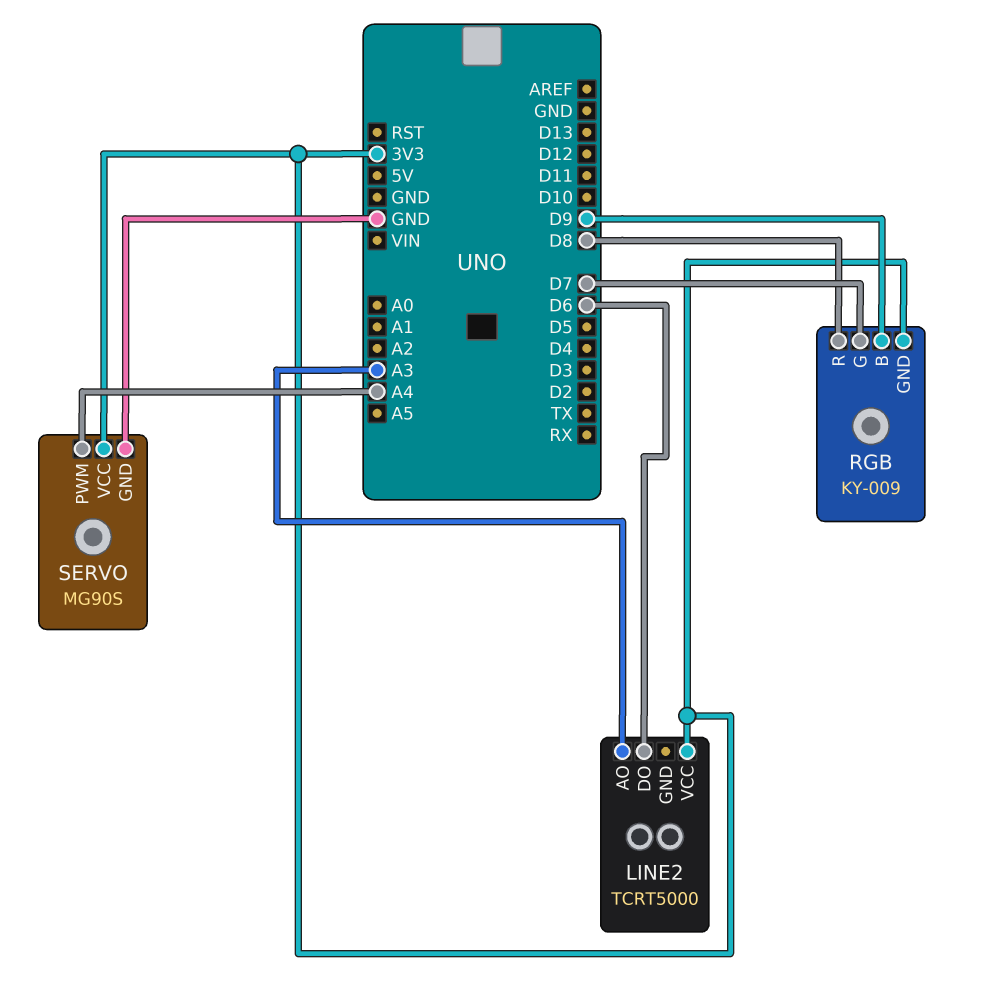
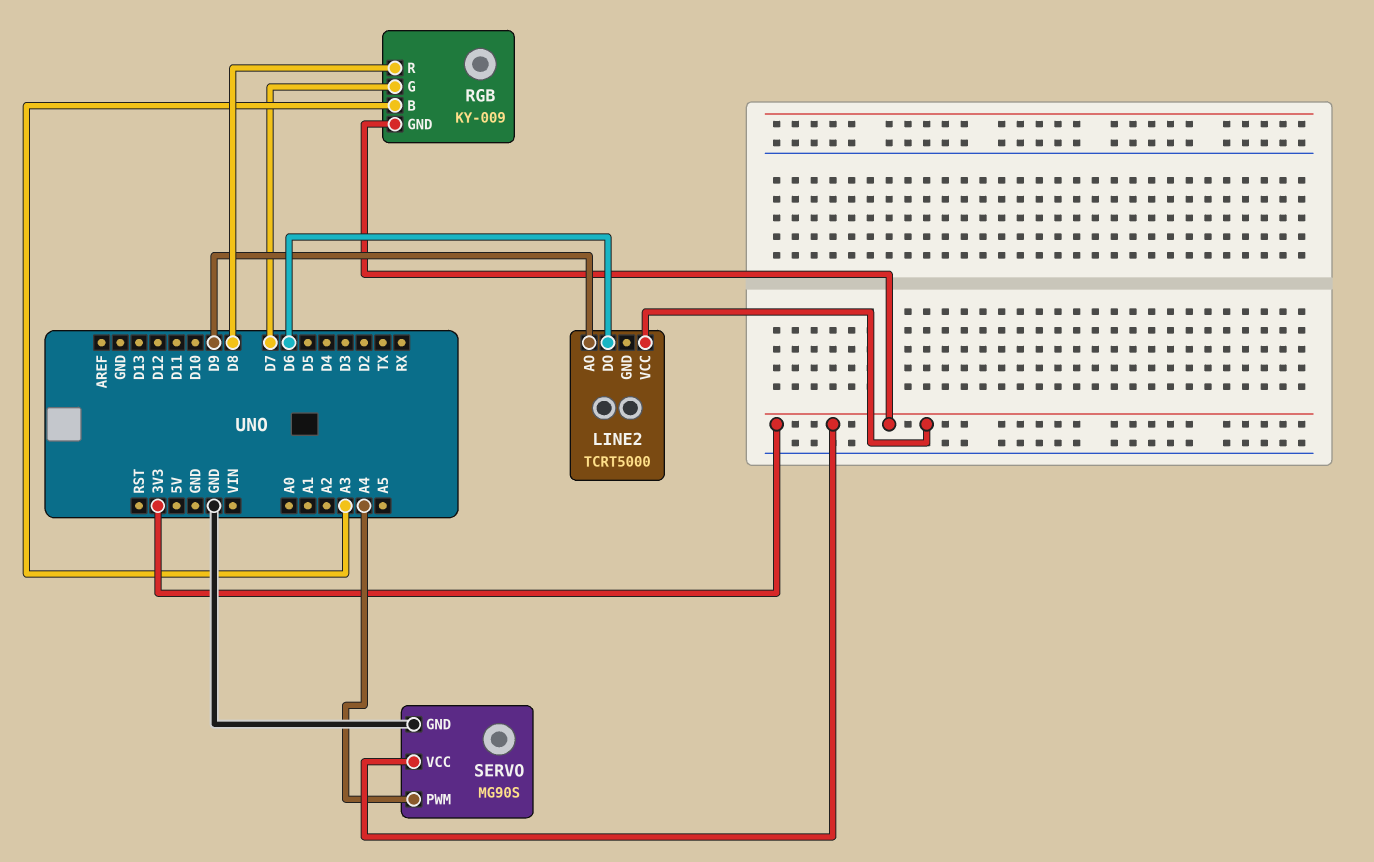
LINE2 pin AO: A3 -> D9
RGB pin B: D9 -> A3

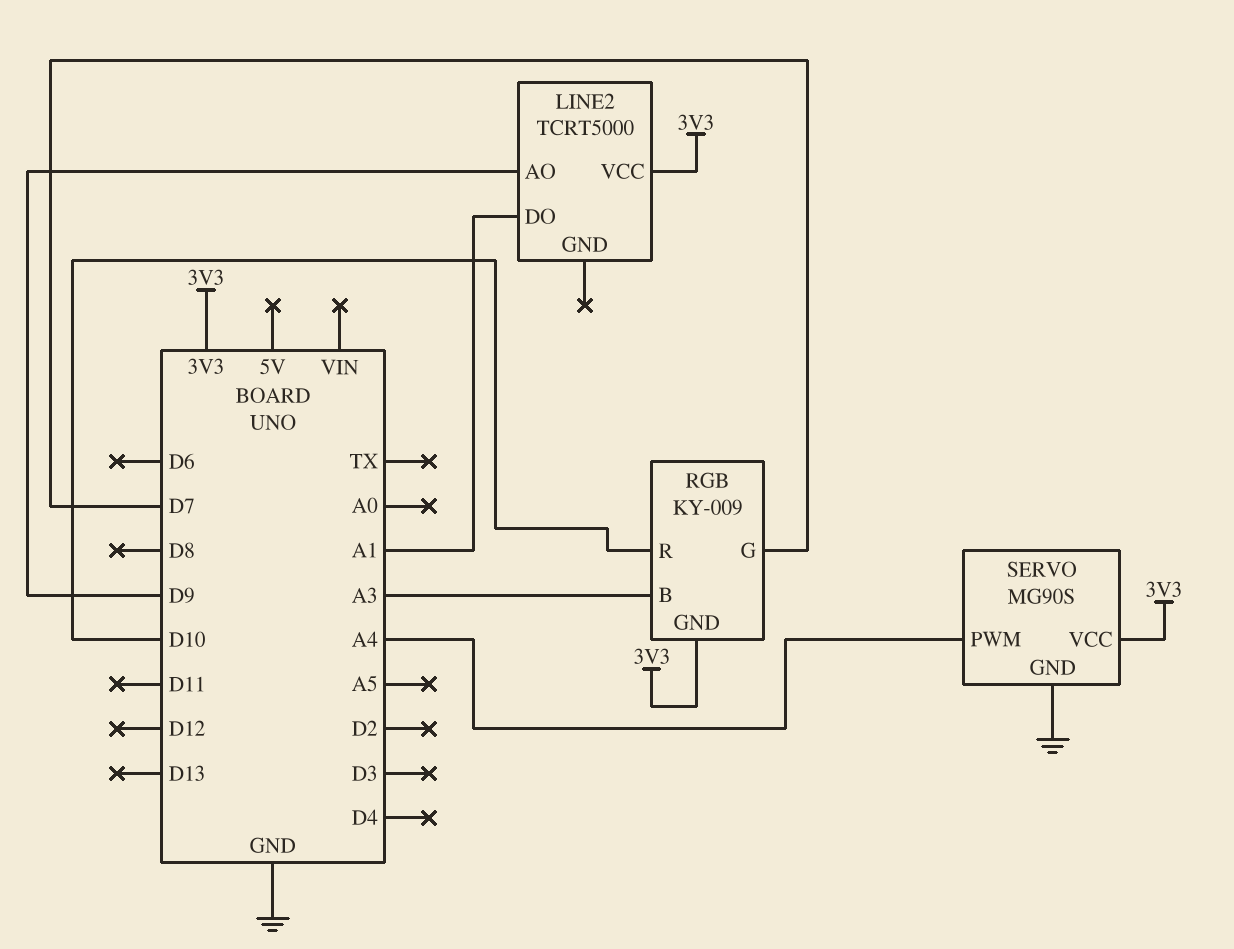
LINE2 pin DO: D6 -> A1
RGB pin R: D8 -> D10

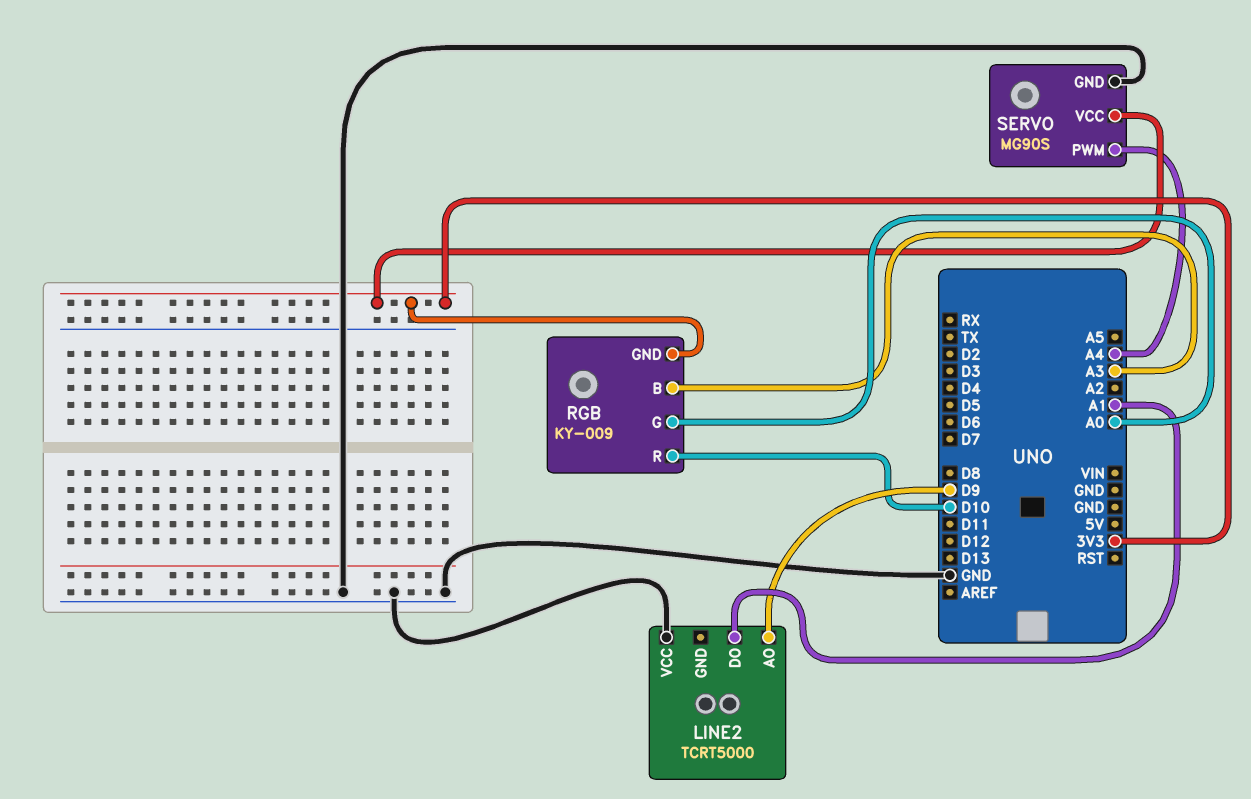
LINE2 pin VCC: 3V3 -> GND
RGB pin G: D7 -> A0

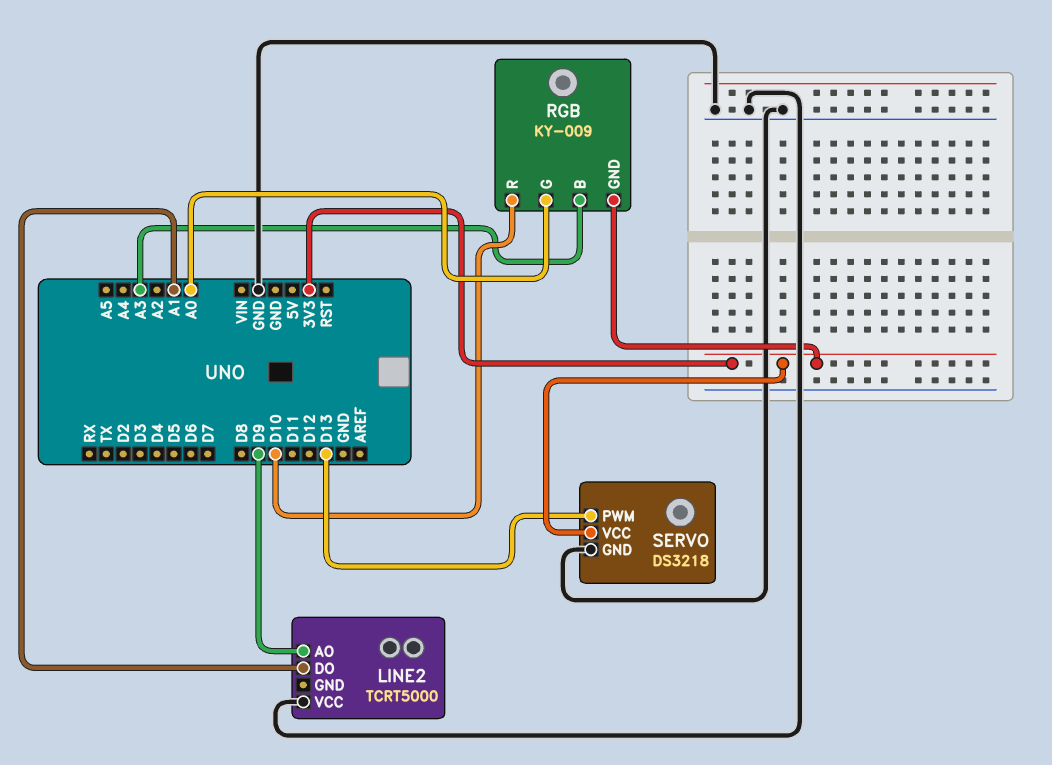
SERVO: MG90S -> DS3218
SERVO pin PWM: A4 -> D13

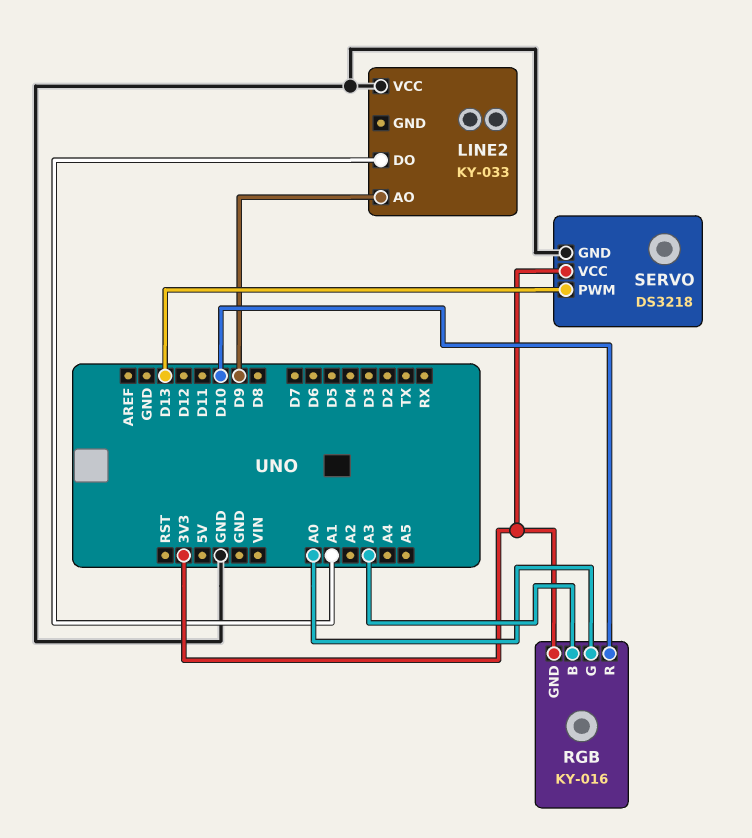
LINE2: TCRT5000 -> KY-033
RGB: KY-009 -> KY-016

